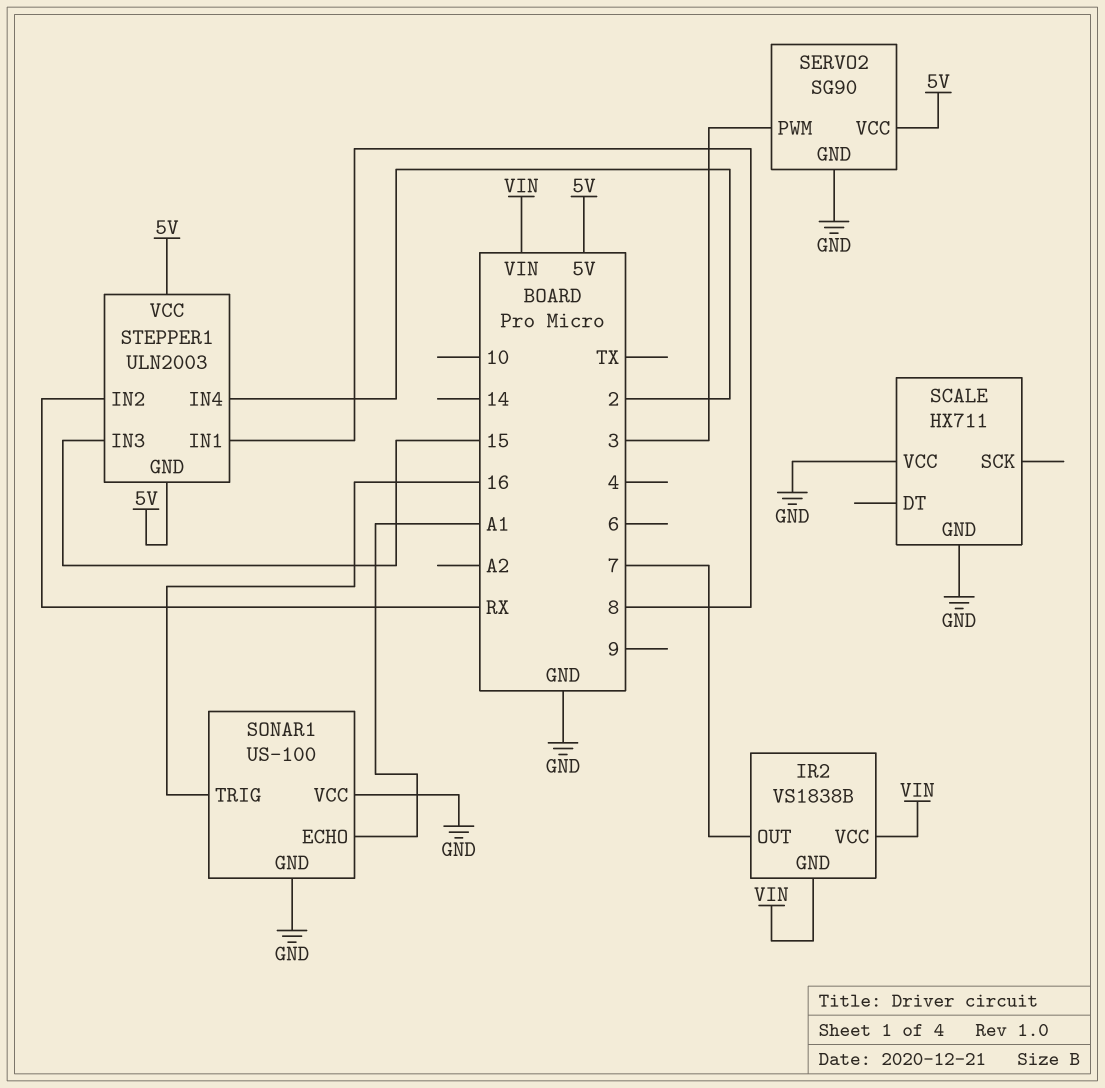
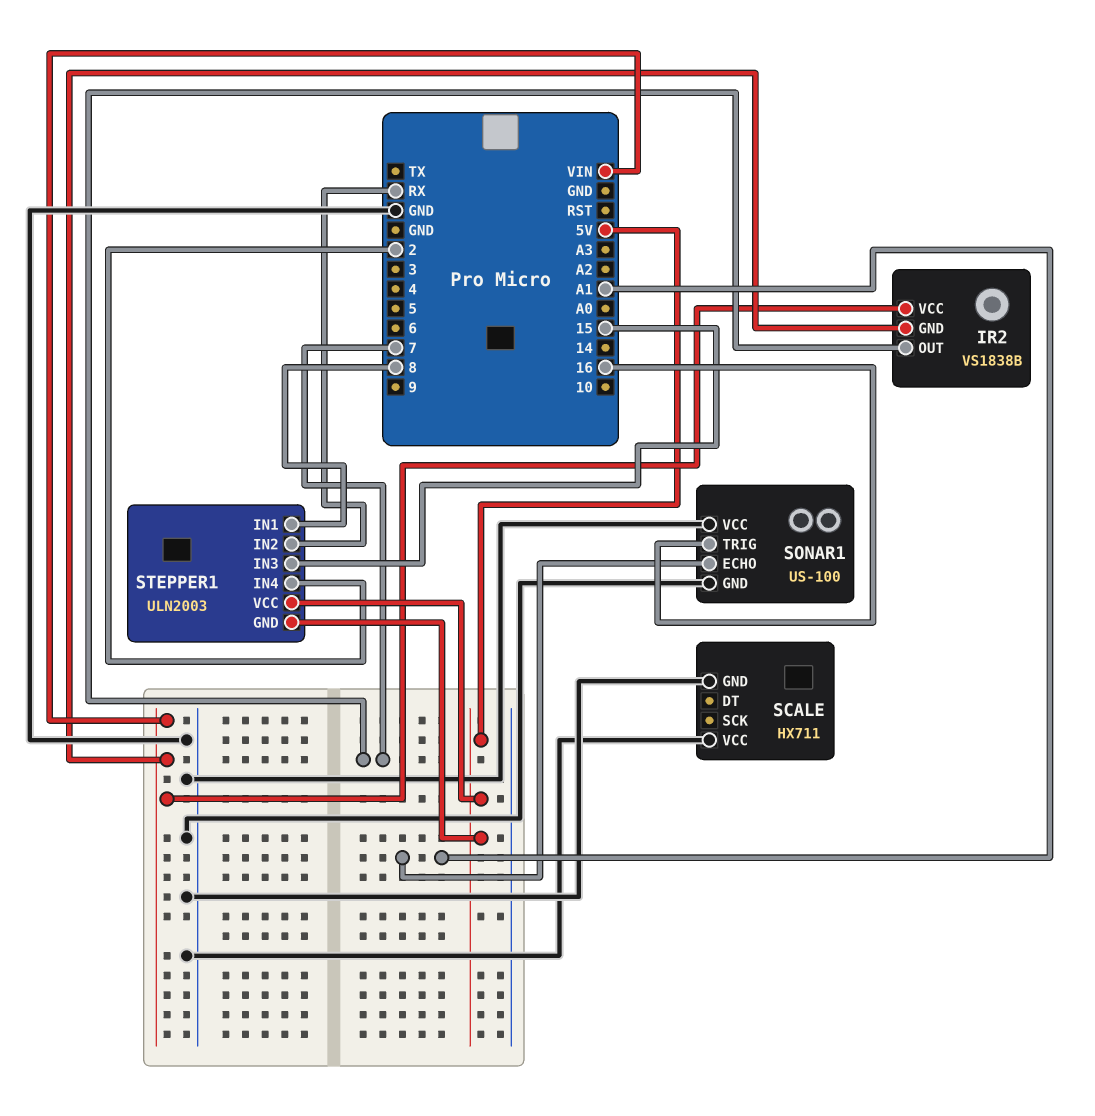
SERVO2: SG90 -> none
SERVO2 pin GND: GND -> none
SERVO2 pin PWM: 3 -> none
SERVO2 pin VCC: 5V -> none

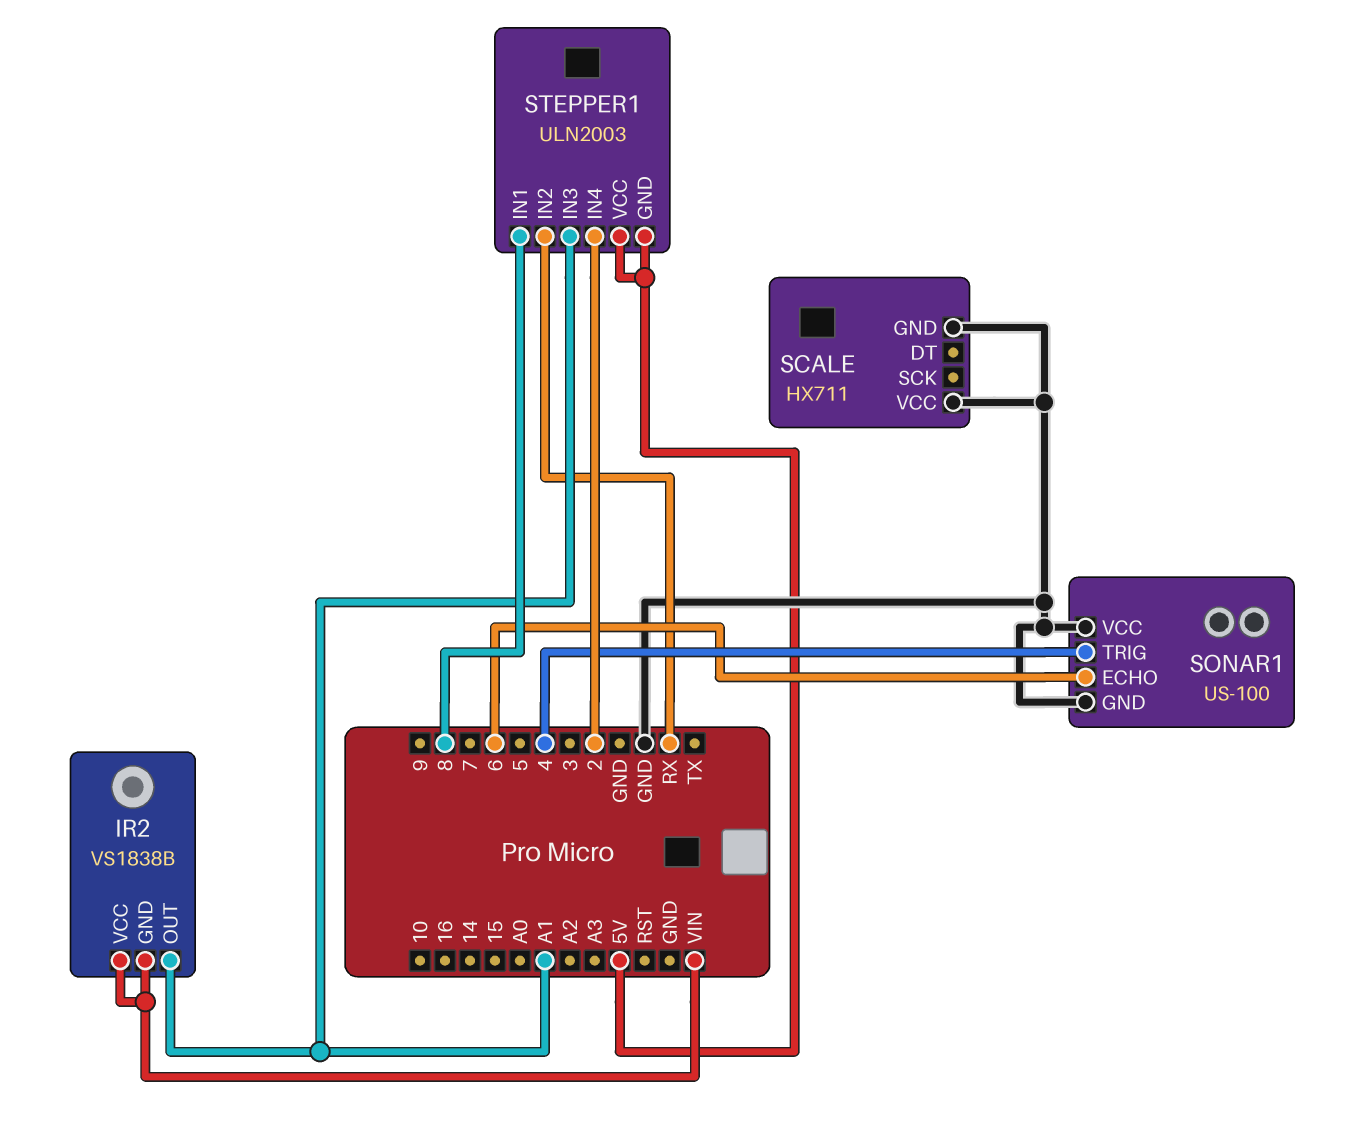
IR2 pin OUT: 7 -> A1
SONAR1 pin ECHO: A1 -> 6
SONAR1 pin TRIG: 16 -> 4
STEPPER1 pin IN3: 15 -> A1

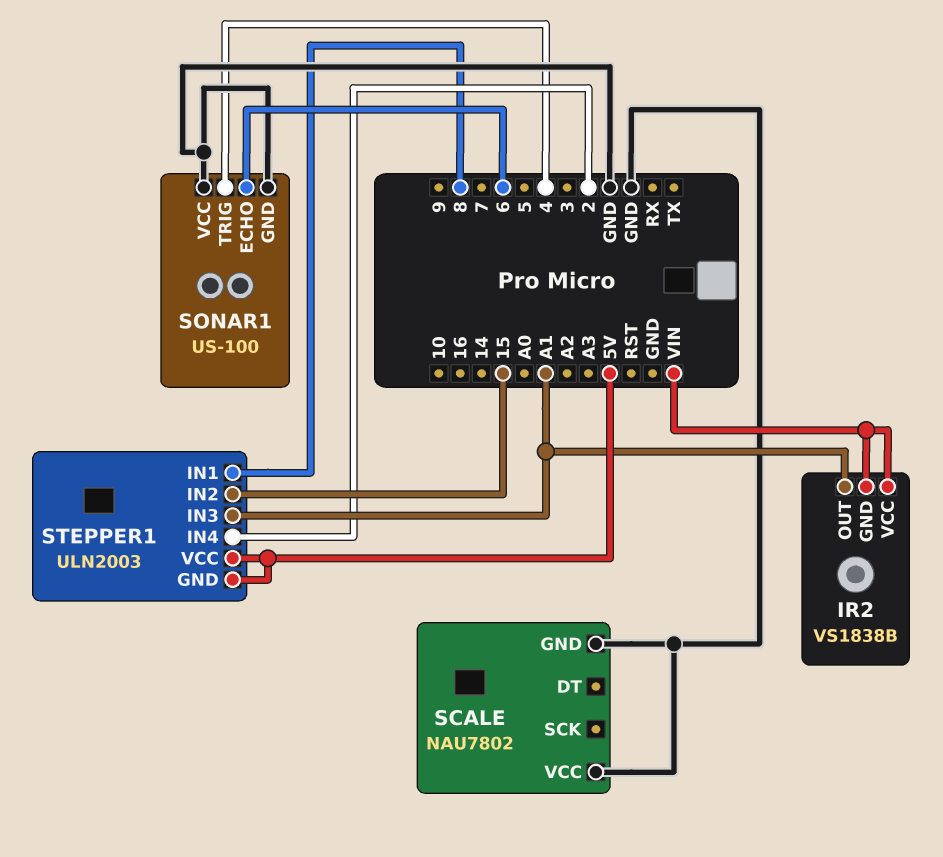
SCALE: HX711 -> NAU7802
STEPPER1 pin IN2: RX -> 15

